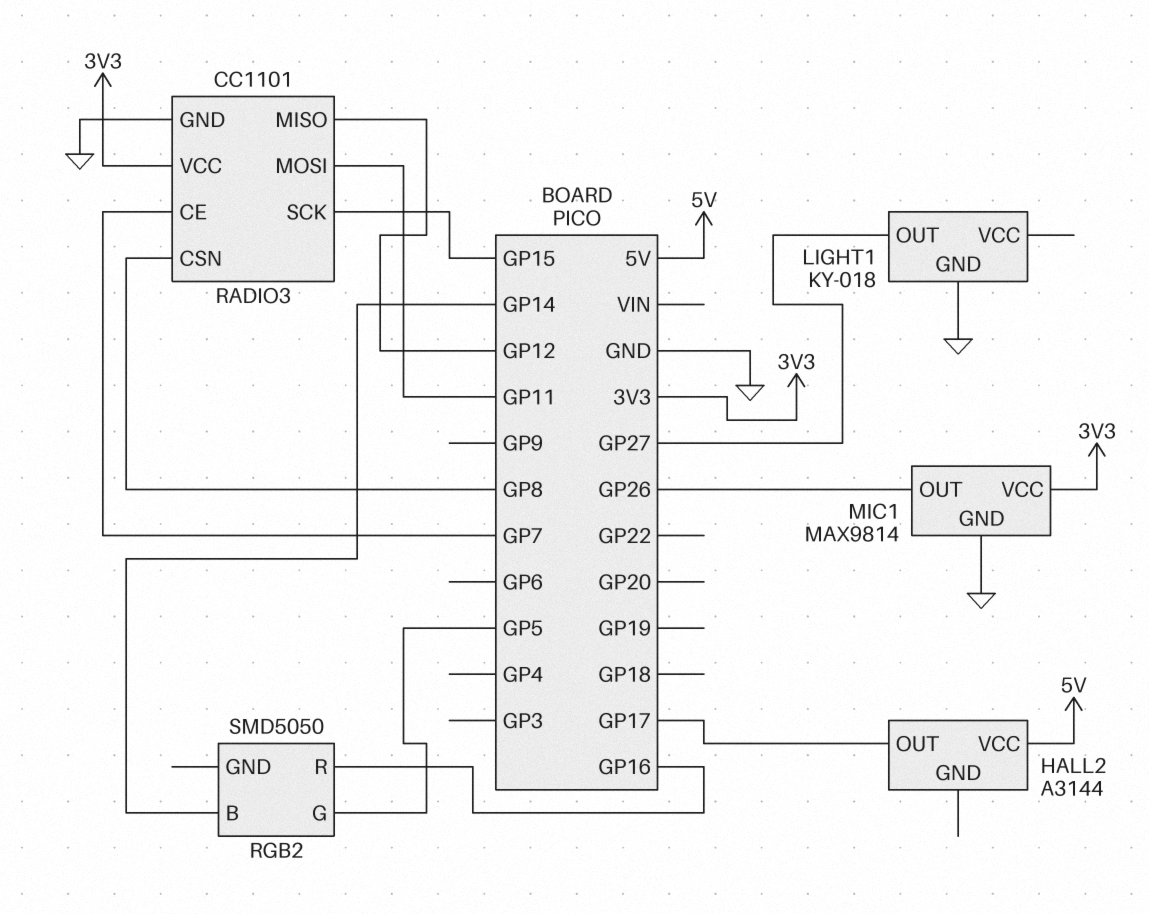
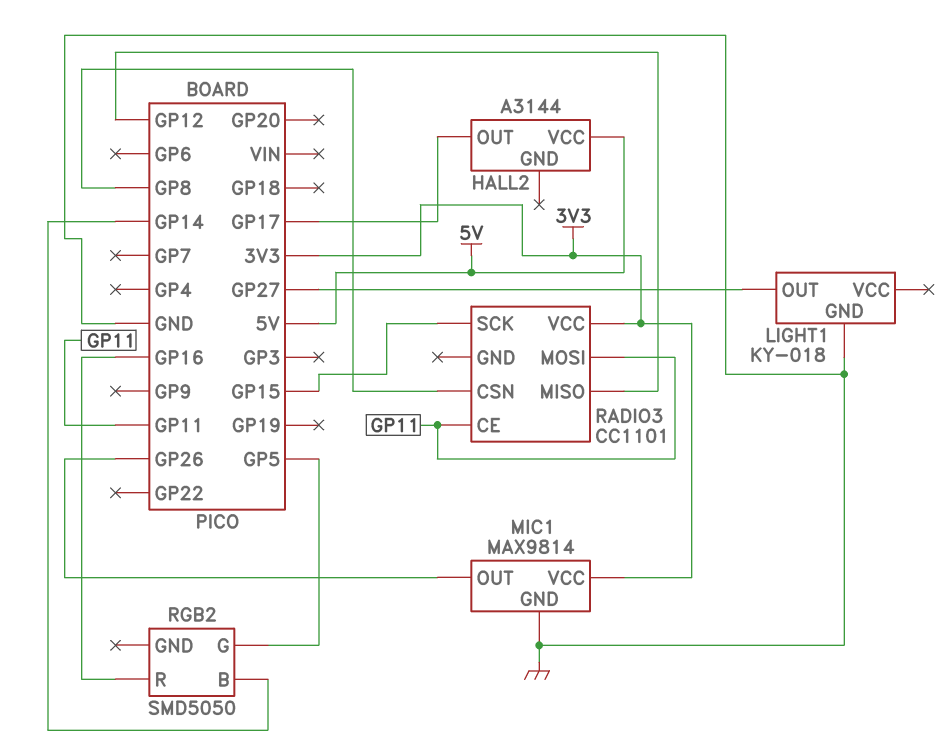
RADIO3 pin CE: GP7 -> GP11
RADIO3 pin GND: GND -> none

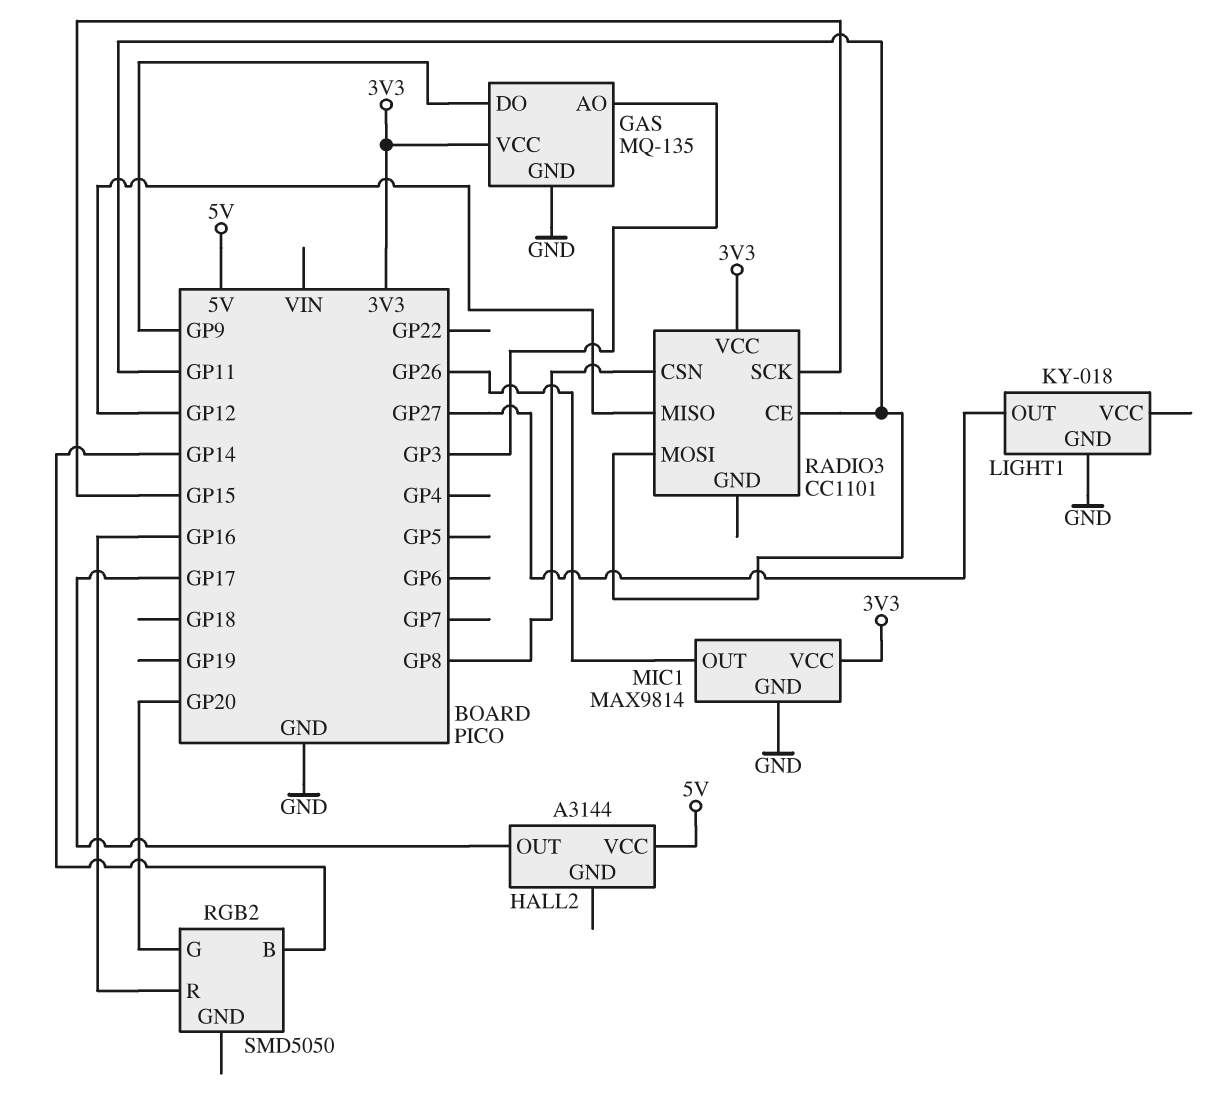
GAS: none -> MQ-135
GAS pin AO: none -> GP3
GAS pin DO: none -> GP9
GAS pin GND: none -> GND
GAS pin VCC: none -> 3V3
RGB2 pin G: GP5 -> GP20

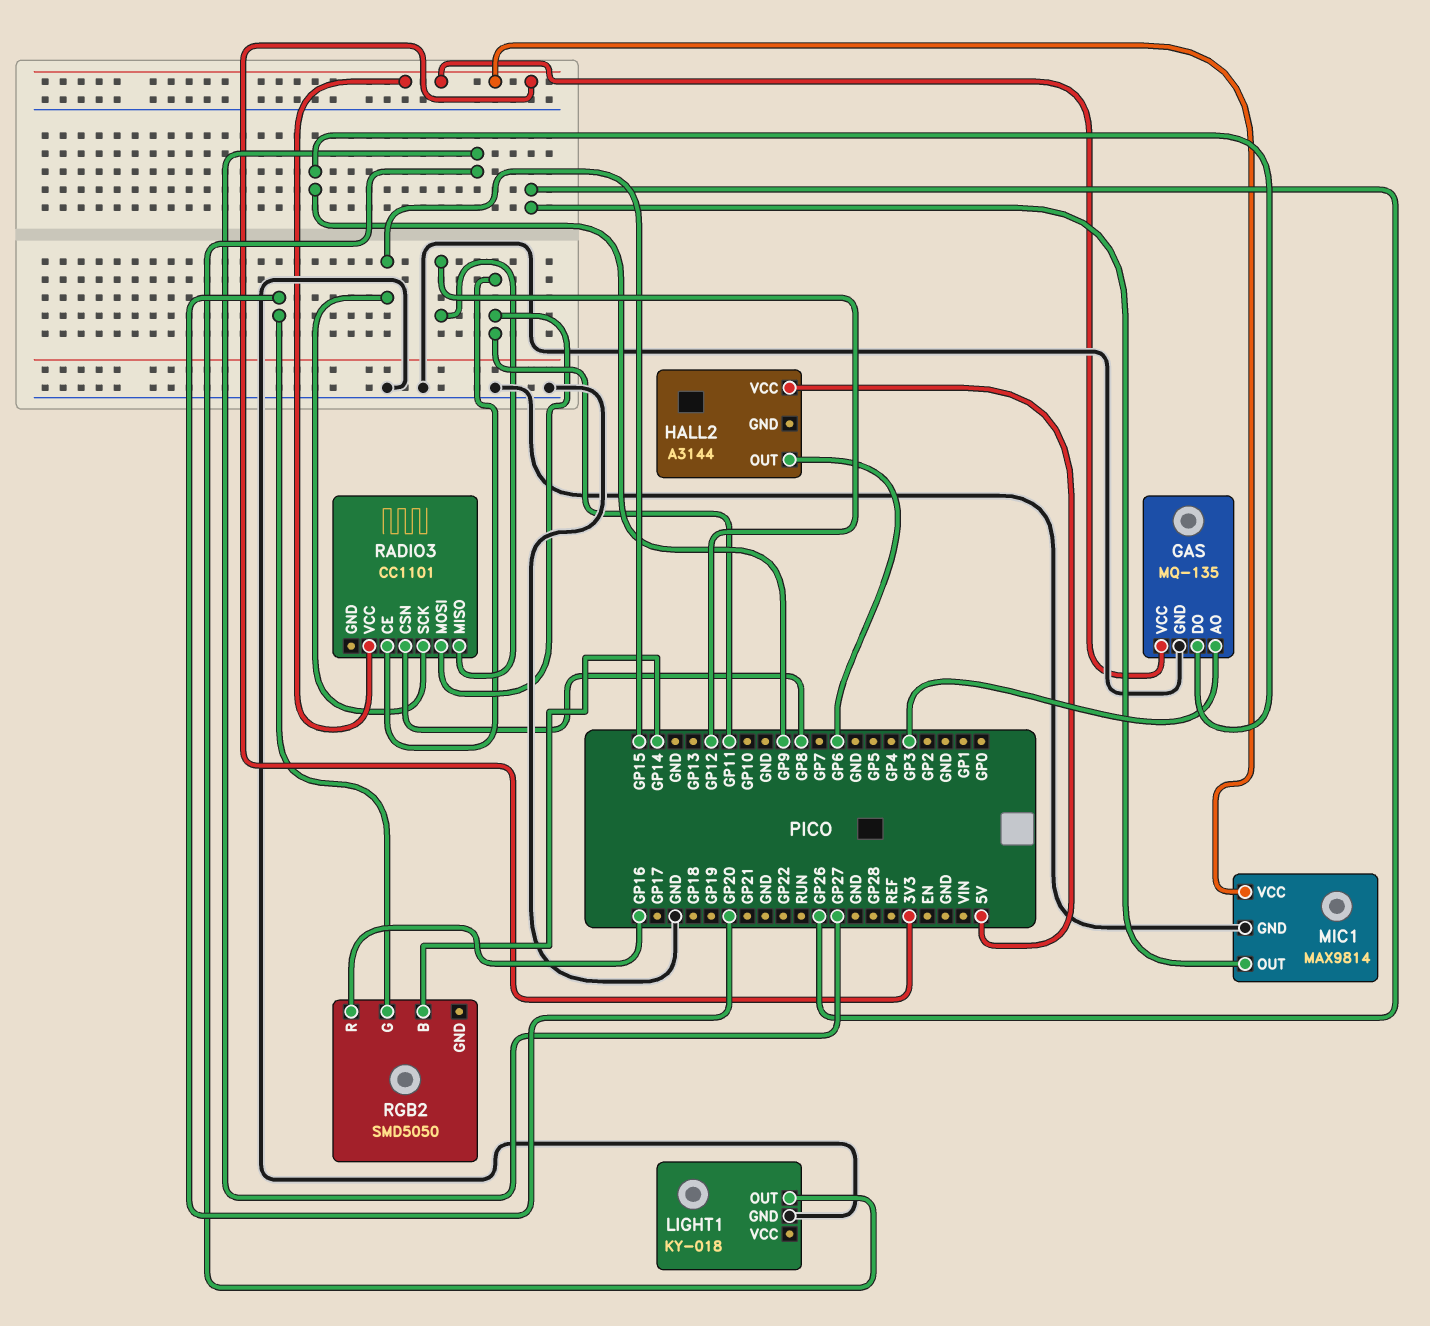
HALL2 pin OUT: GP17 -> GP6

